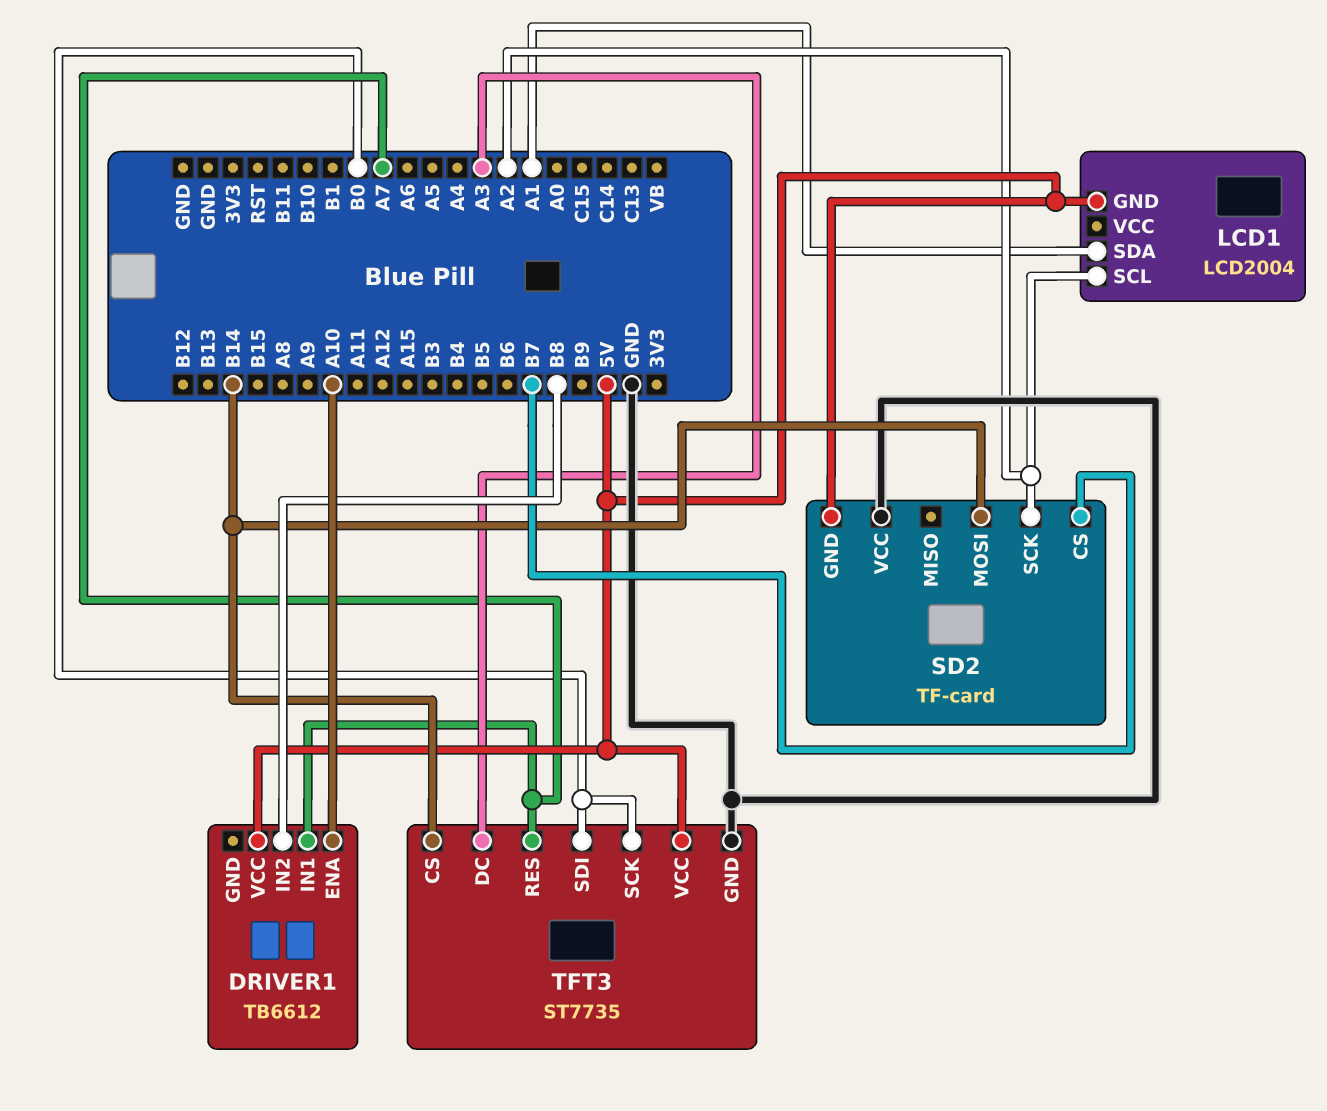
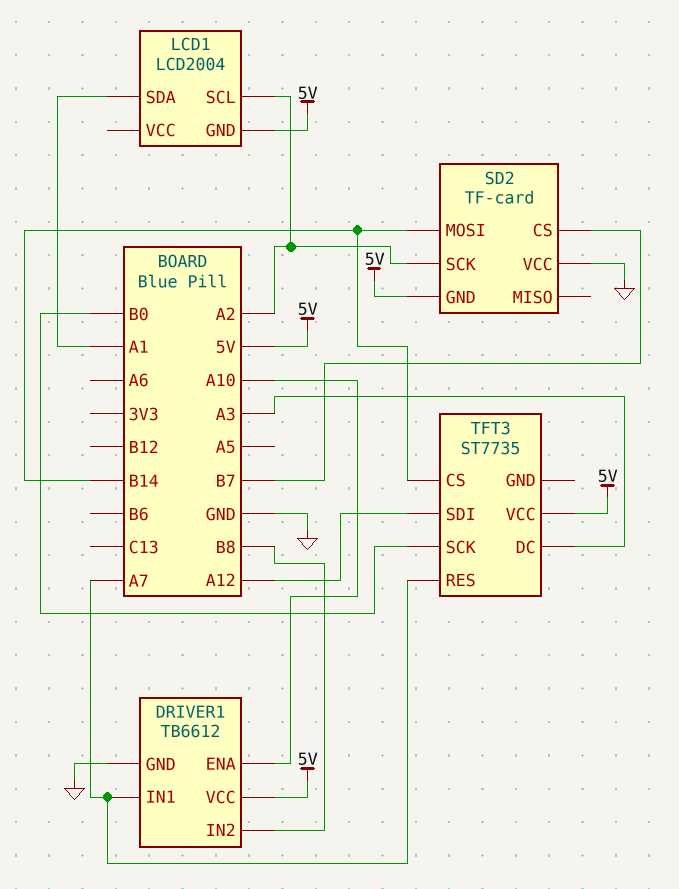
DRIVER1 pin GND: none -> GND
TFT3 pin GND: GND -> none
TFT3 pin SDI: B0 -> A12

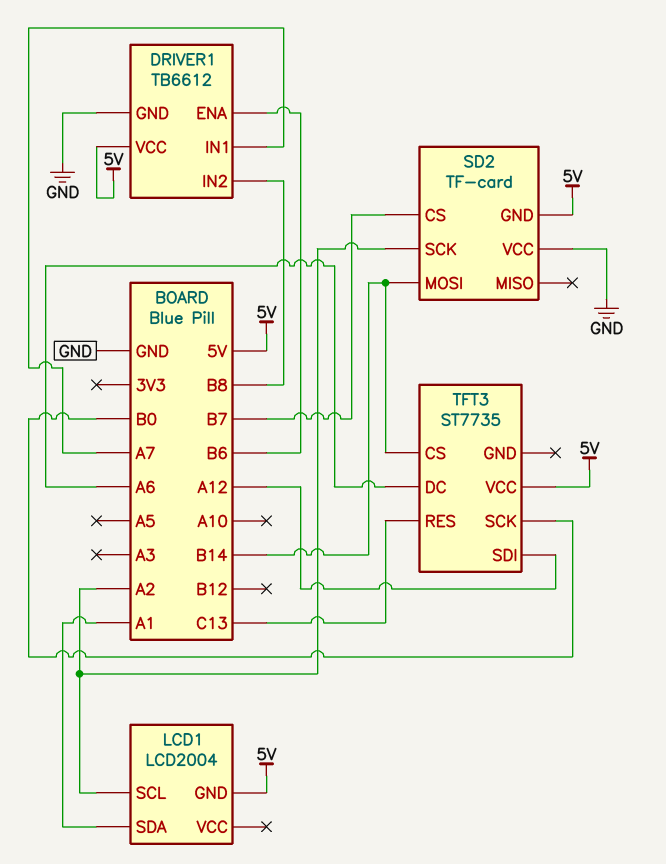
DRIVER1 pin ENA: A10 -> B6
TFT3 pin DC: A3 -> A6
TFT3 pin RES: A7 -> C13

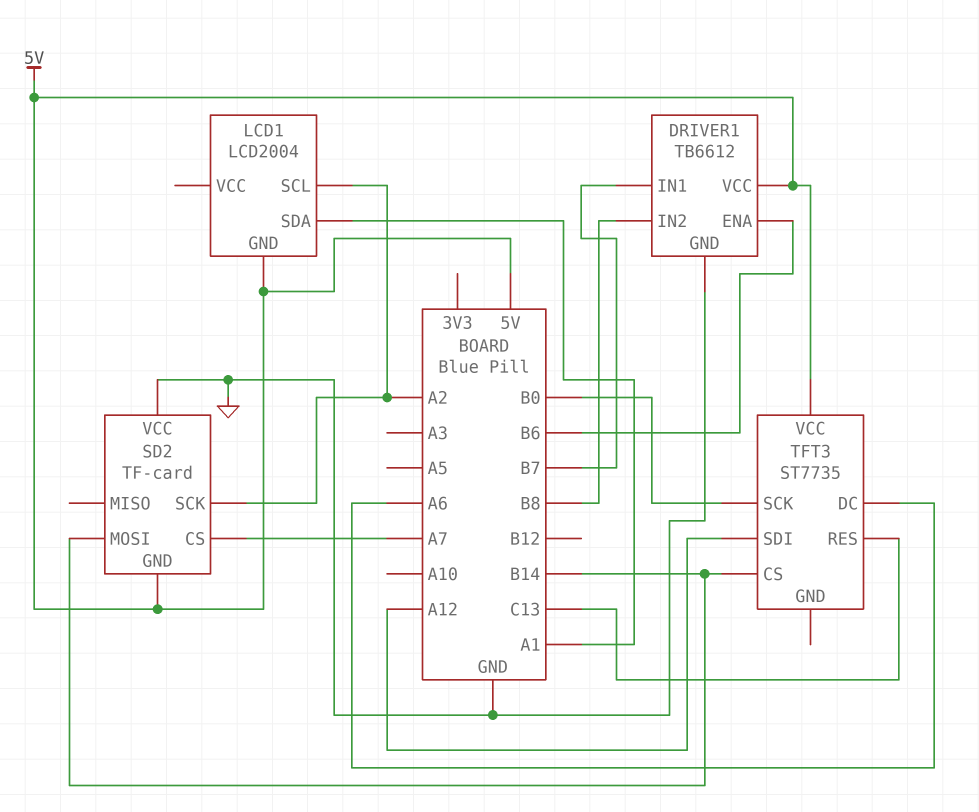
DRIVER1 pin IN1: A7 -> B7
SD2 pin CS: B7 -> A7

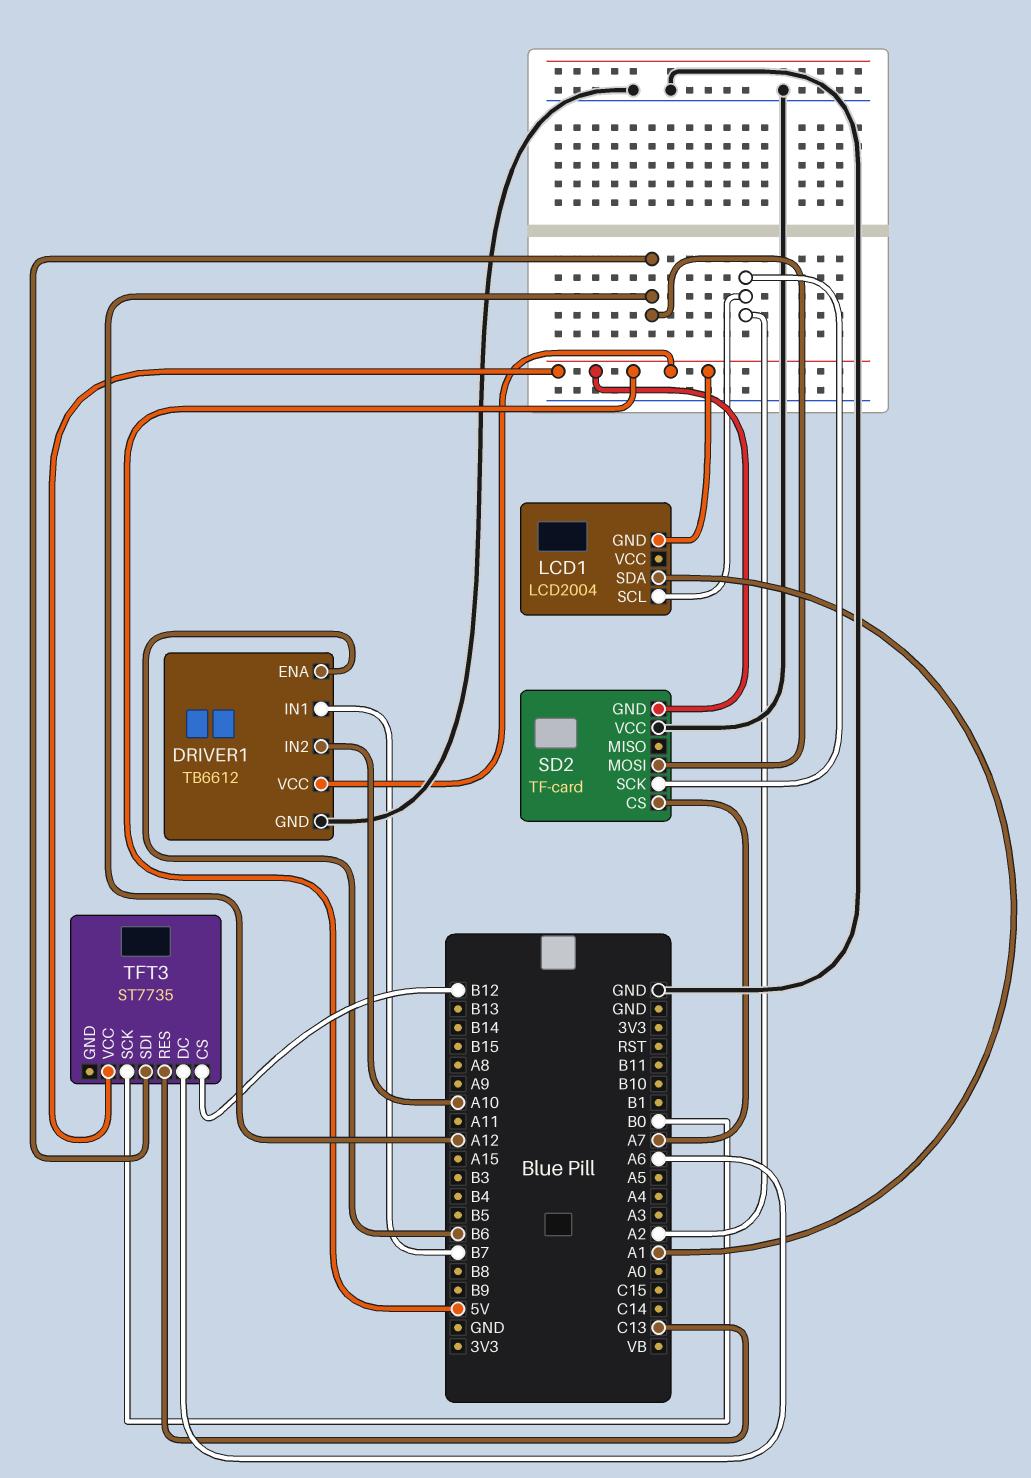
DRIVER1 pin IN2: B8 -> A10
SD2 pin MOSI: B14 -> A12
TFT3 pin CS: B14 -> B12

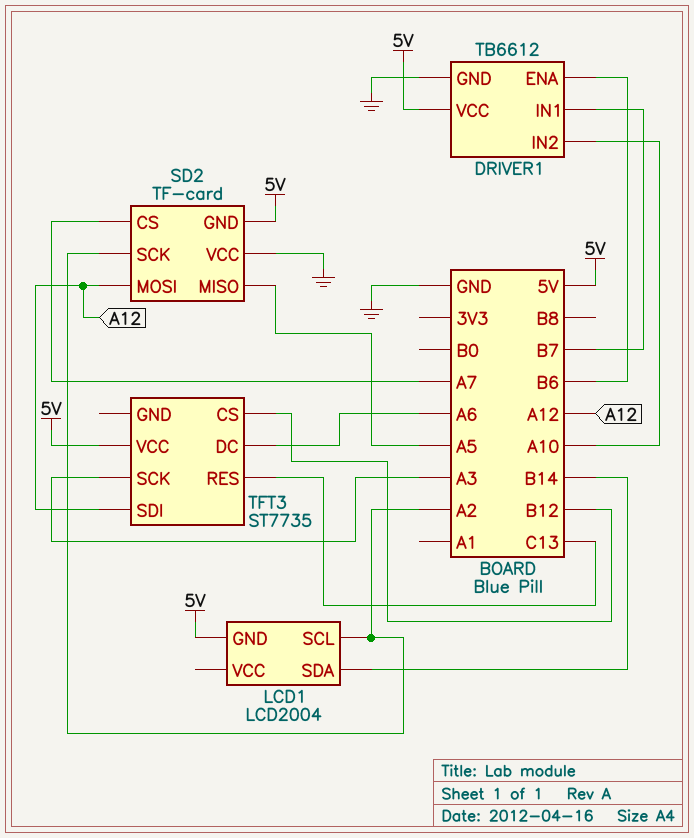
LCD1 pin SDA: A1 -> B14
SD2 pin MISO: none -> A5
TFT3 pin SCK: B0 -> A3

